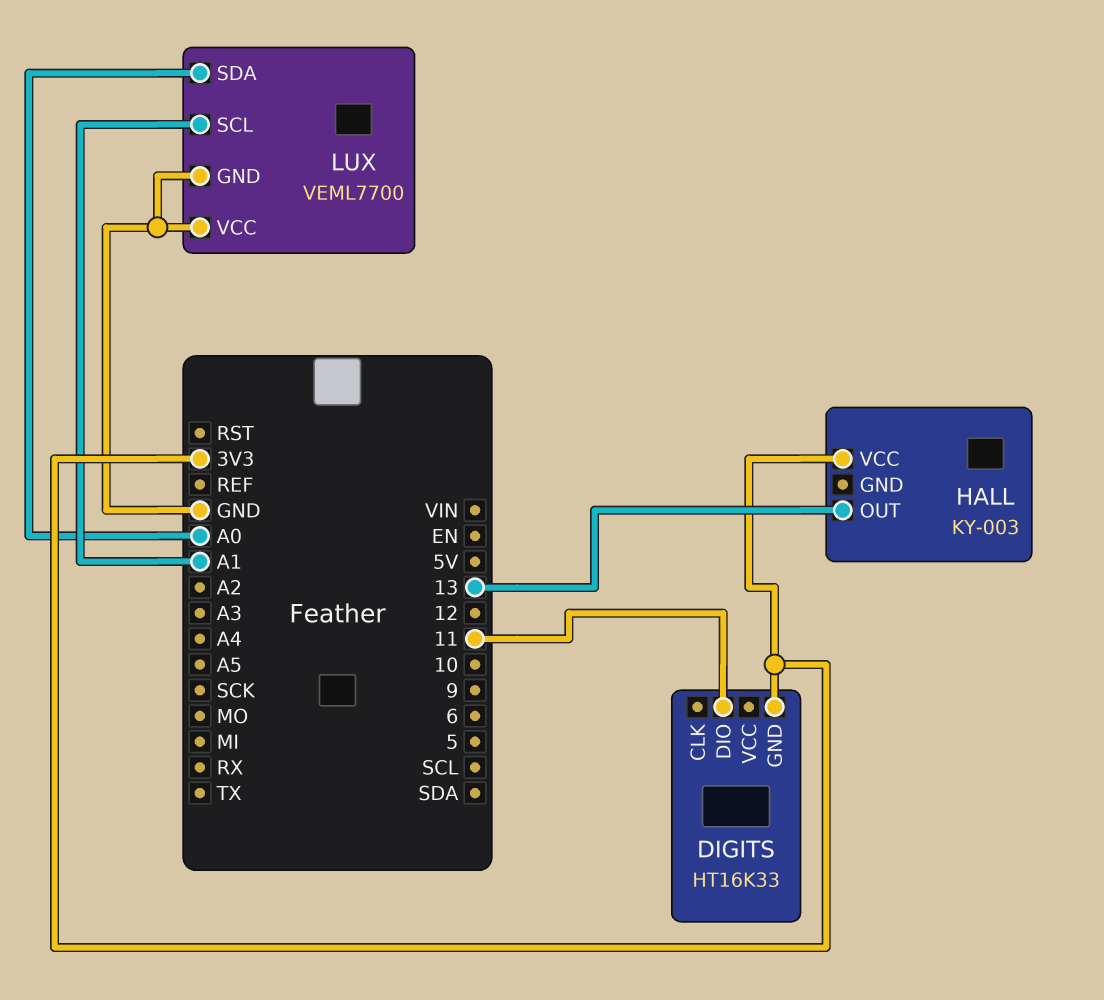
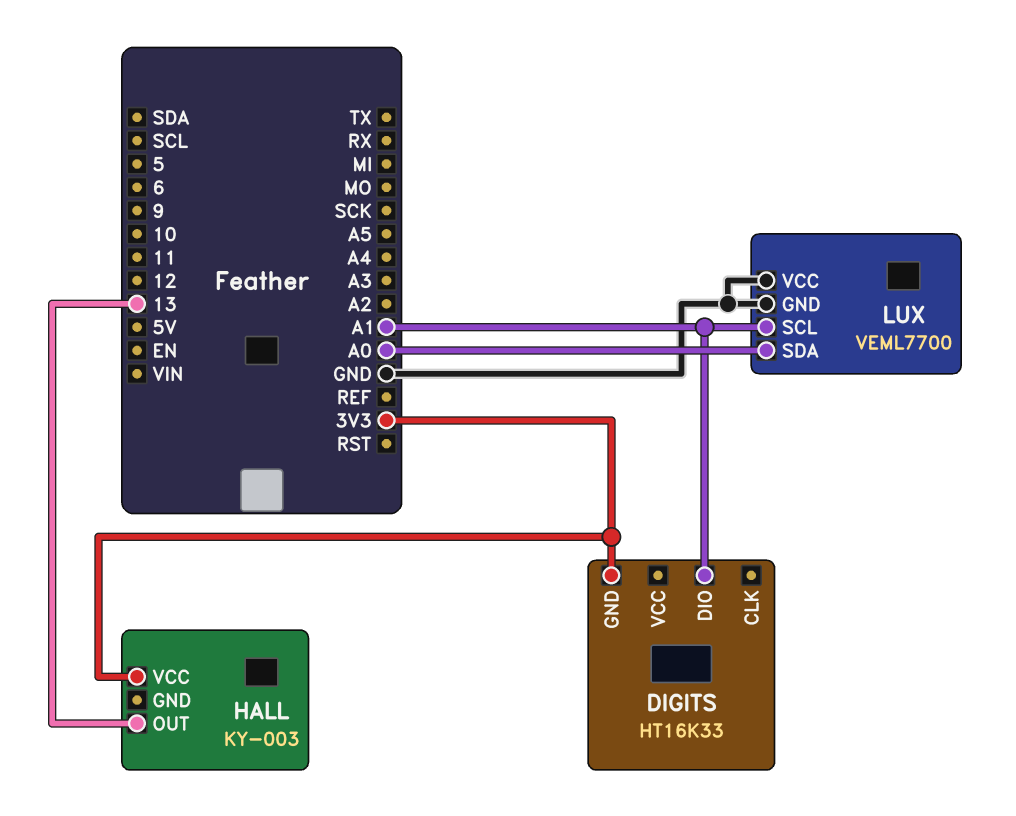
DIGITS pin DIO: 11 -> A1

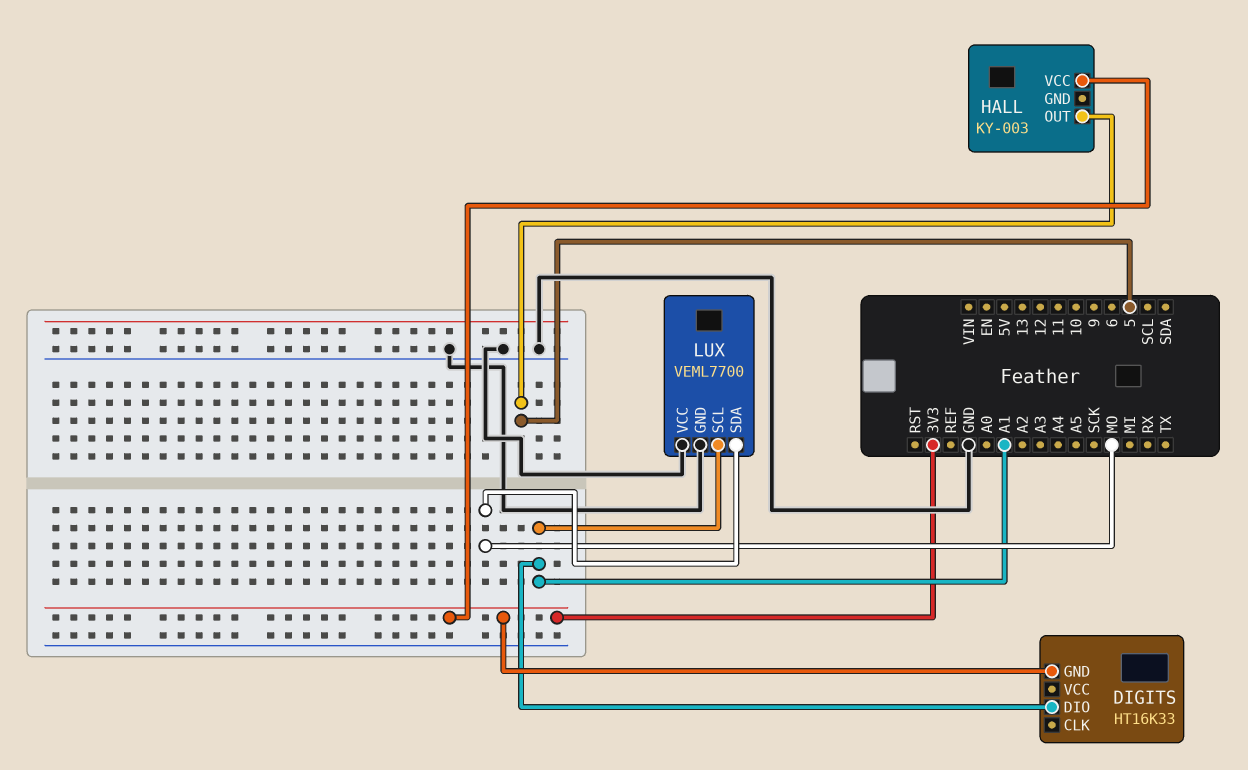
HALL pin OUT: 13 -> 5
LUX pin SDA: A0 -> MO

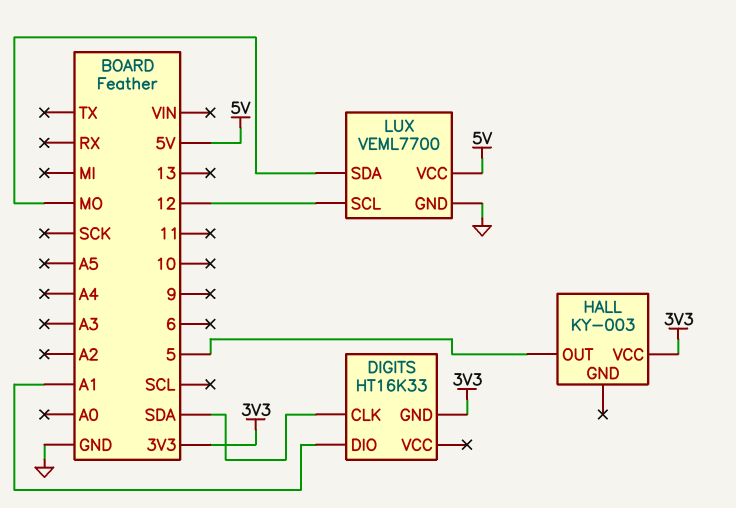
DIGITS pin CLK: none -> SDA
LUX pin SCL: A1 -> 12
LUX pin VCC: GND -> 5V

